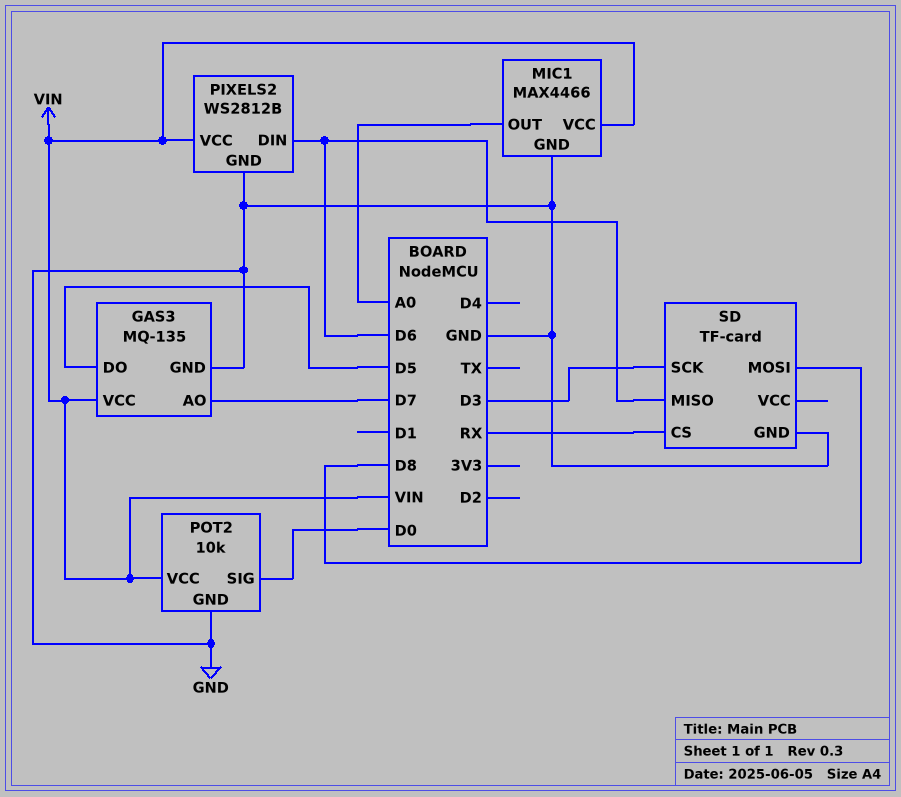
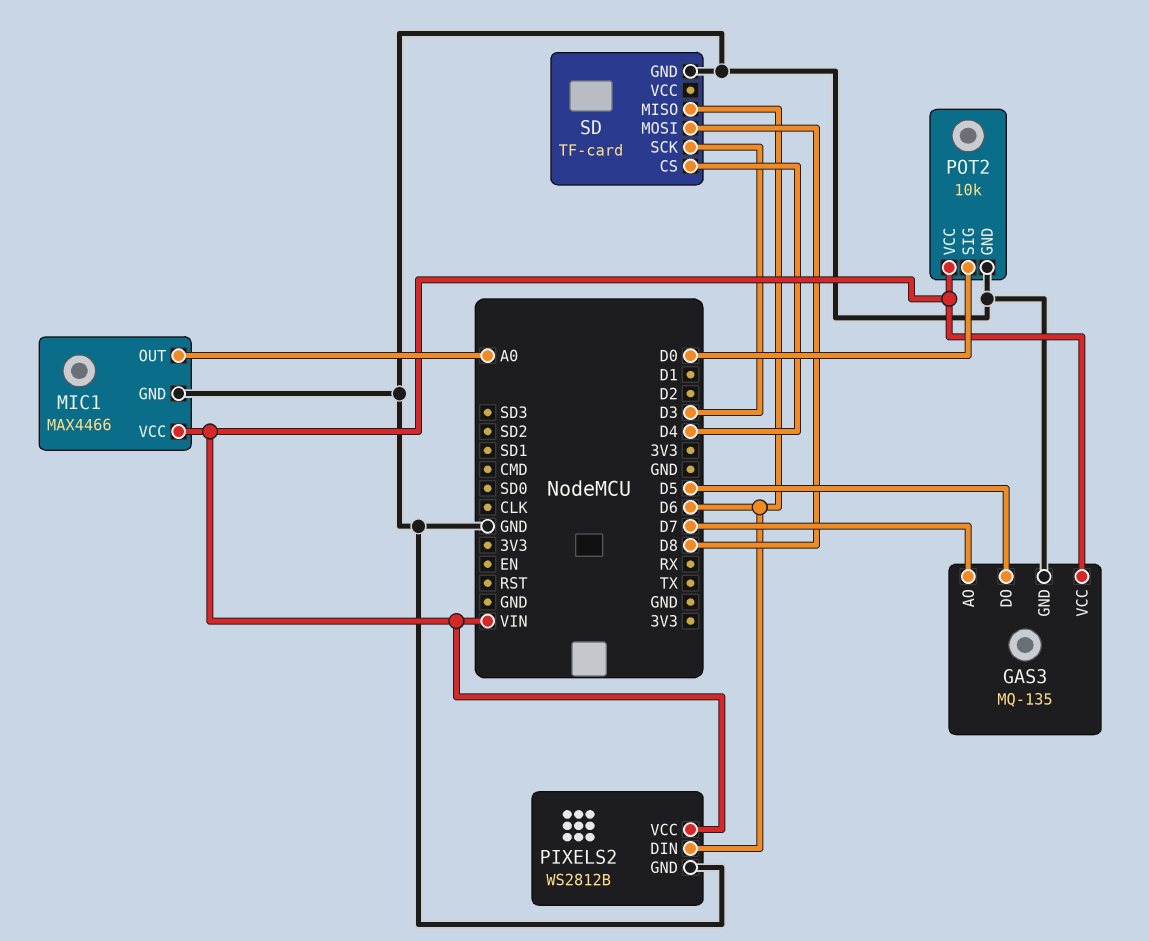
SD pin CS: RX -> D4

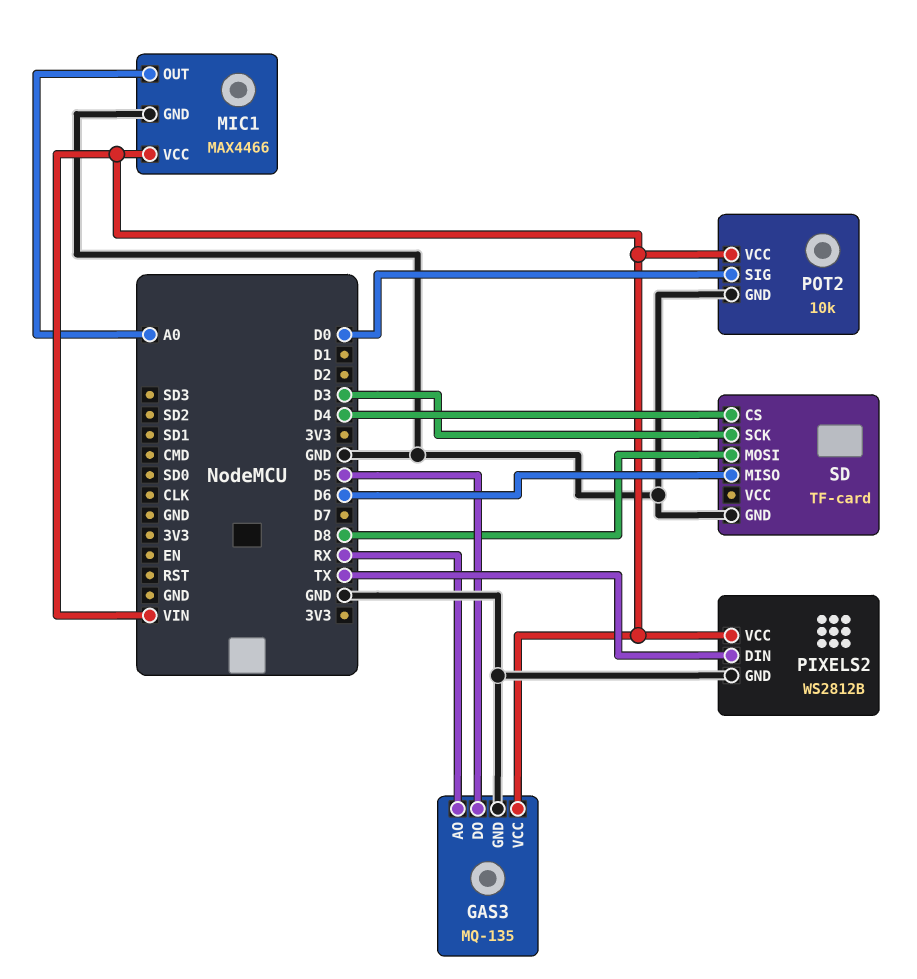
GAS3 pin AO: D7 -> RX
PIXELS2 pin DIN: D6 -> TX

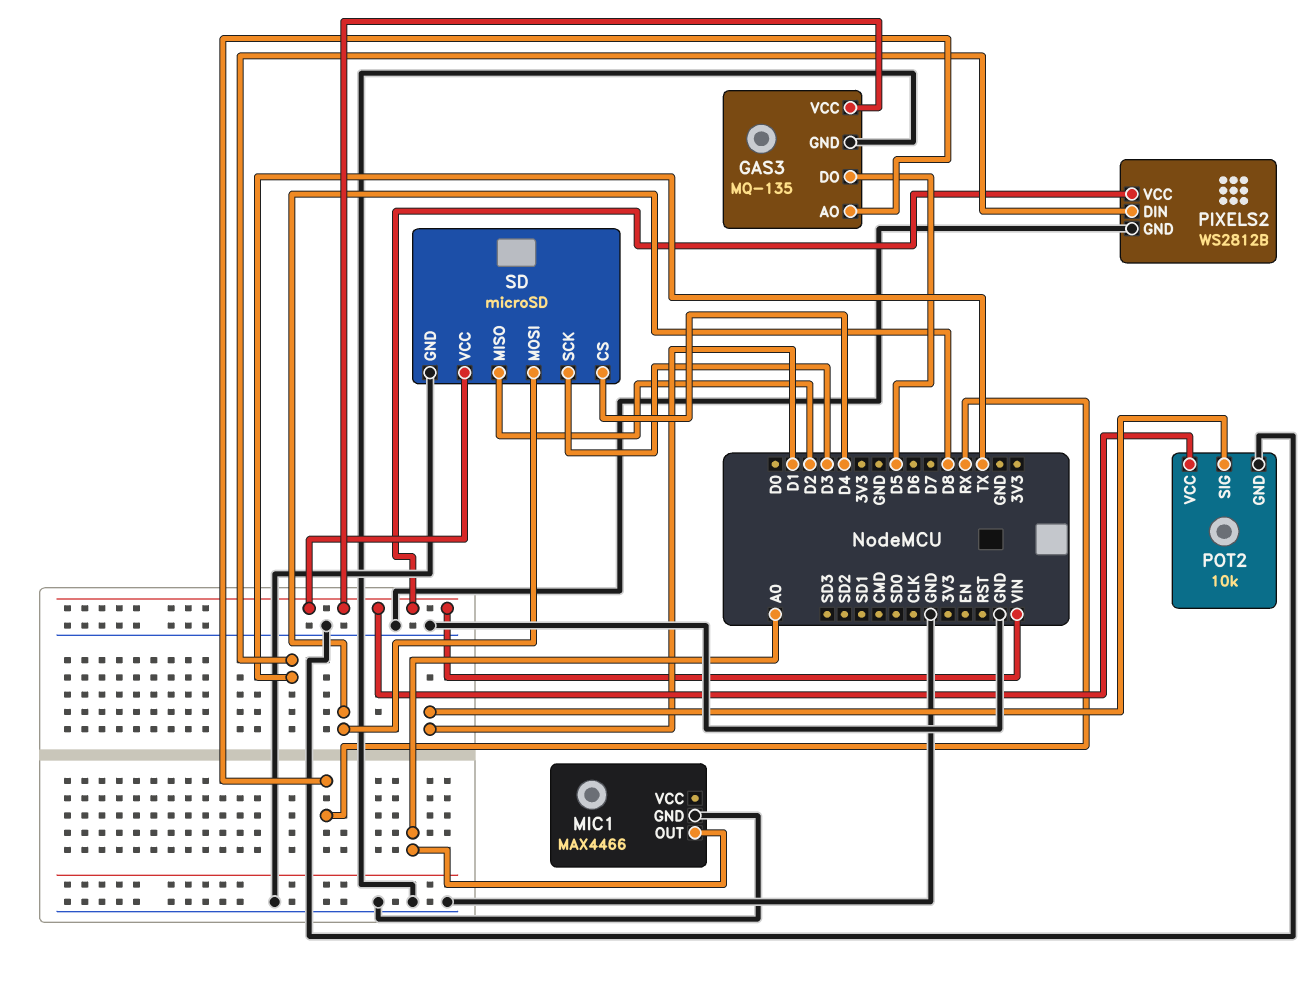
MIC1 pin VCC: VIN -> none
POT2 pin SIG: D0 -> D1
SD: TF-card -> microSD
SD pin MISO: D6 -> D2
SD pin VCC: none -> VIN

